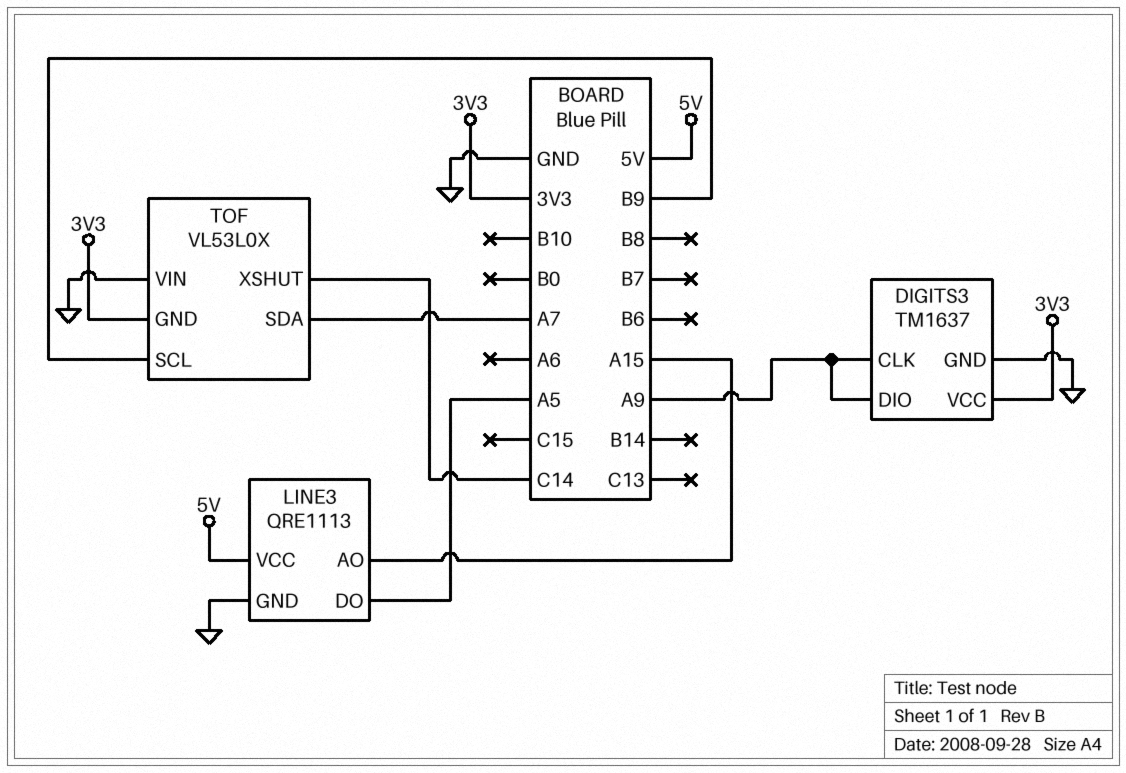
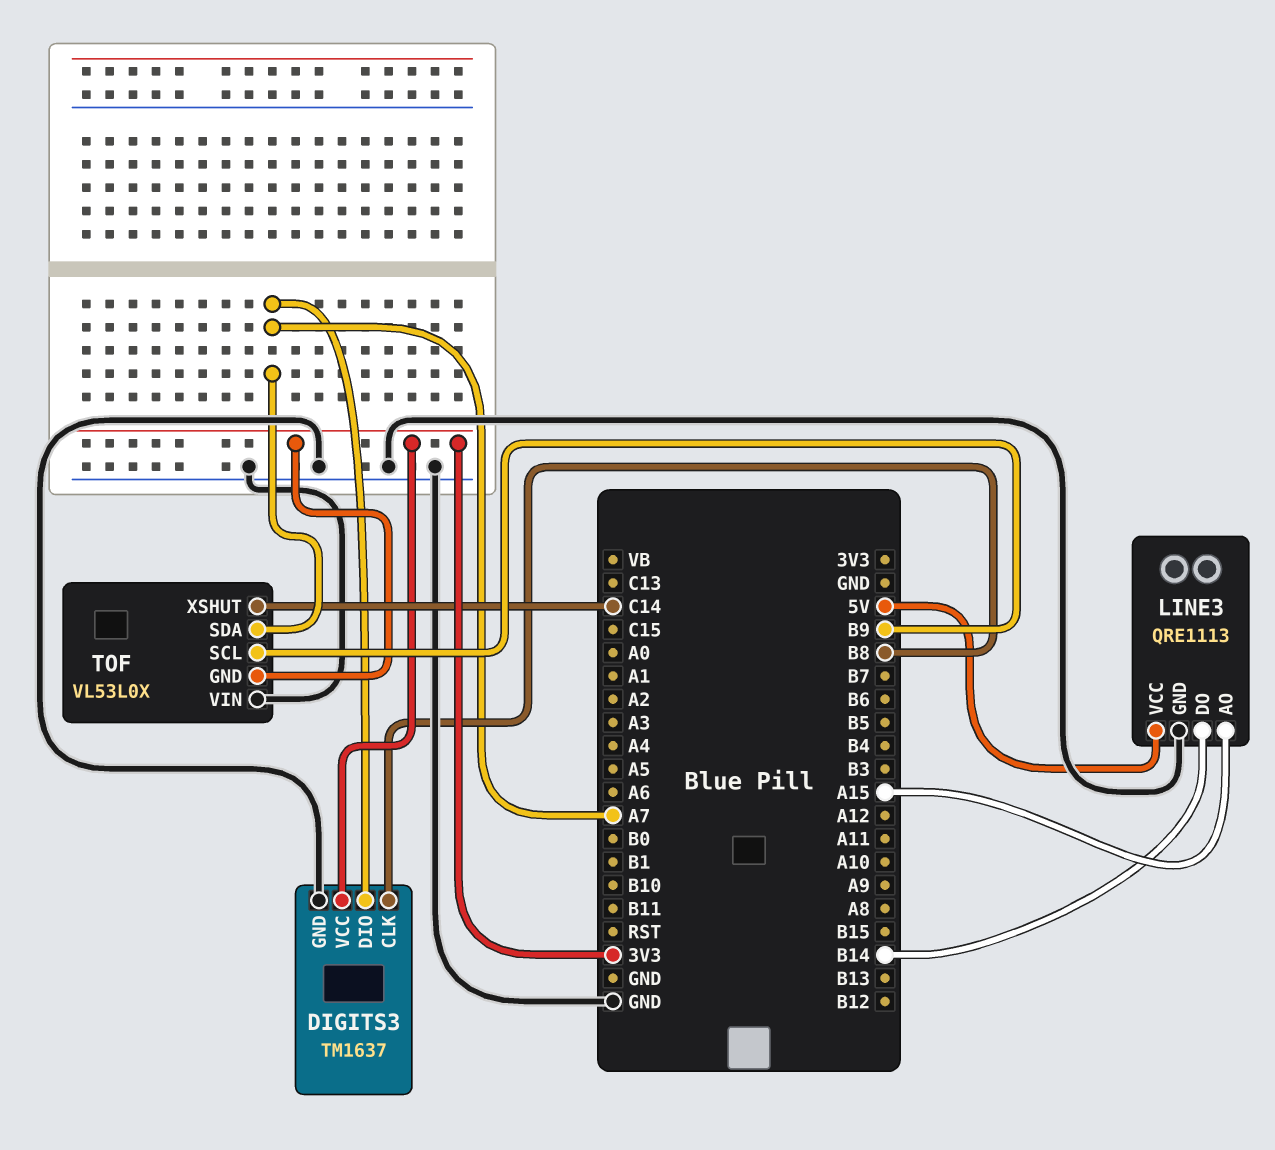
DIGITS3 pin CLK: A9 -> B8
DIGITS3 pin DIO: A9 -> A7
LINE3 pin DO: A5 -> B14

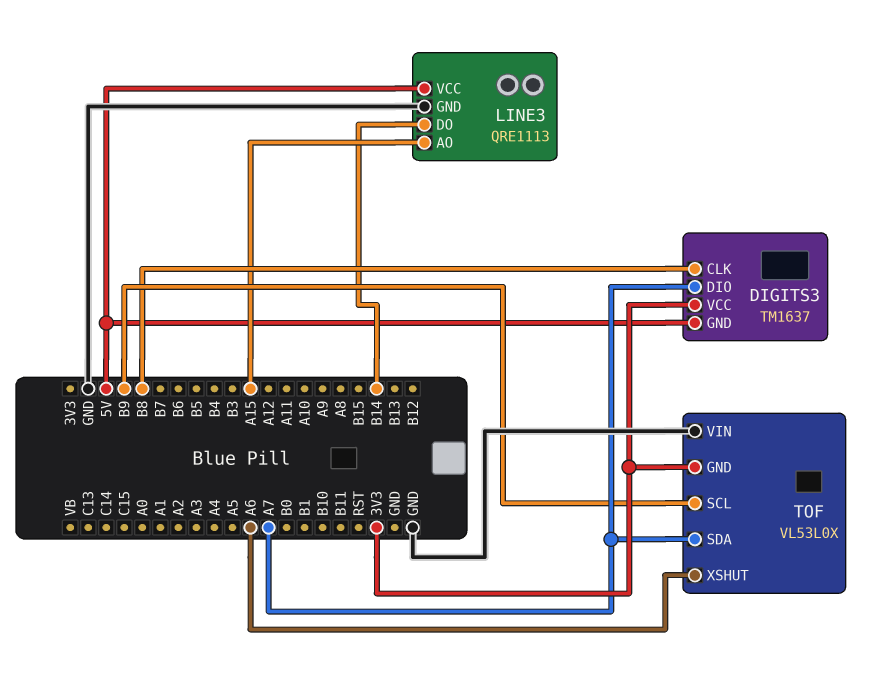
DIGITS3 pin GND: GND -> 5V
TOF pin XSHUT: C14 -> A6

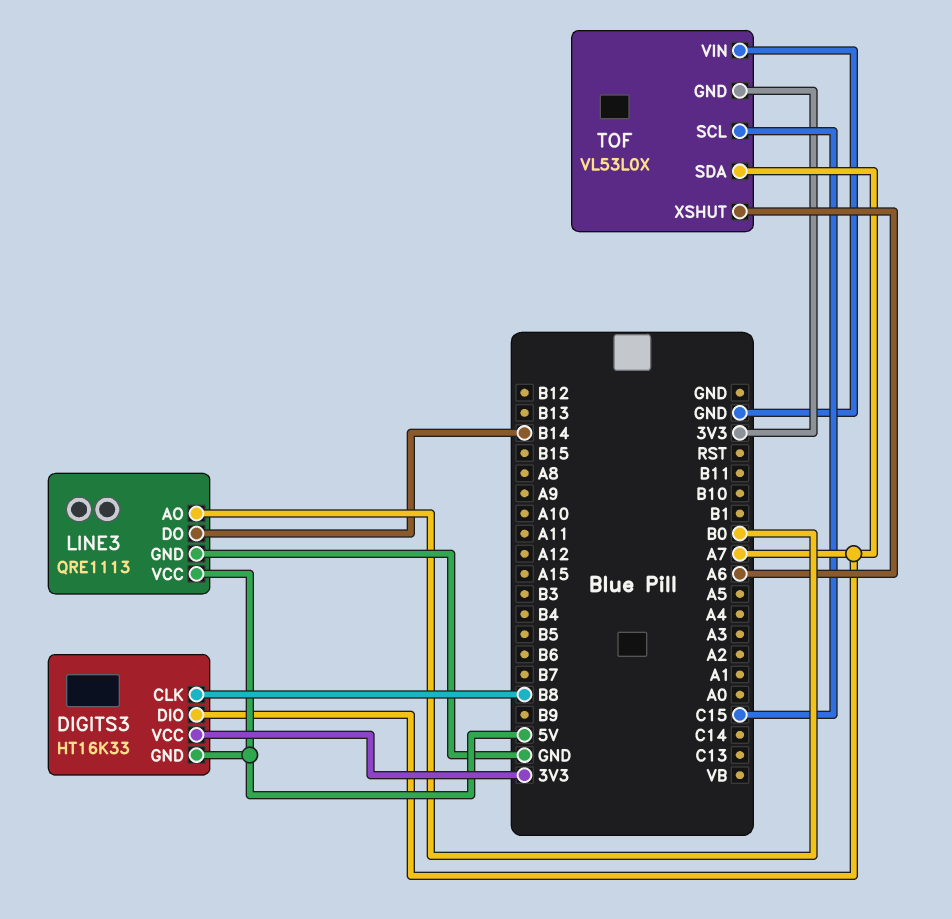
DIGITS3: TM1637 -> HT16K33
LINE3 pin AO: A15 -> B0
TOF pin SCL: B9 -> C15

